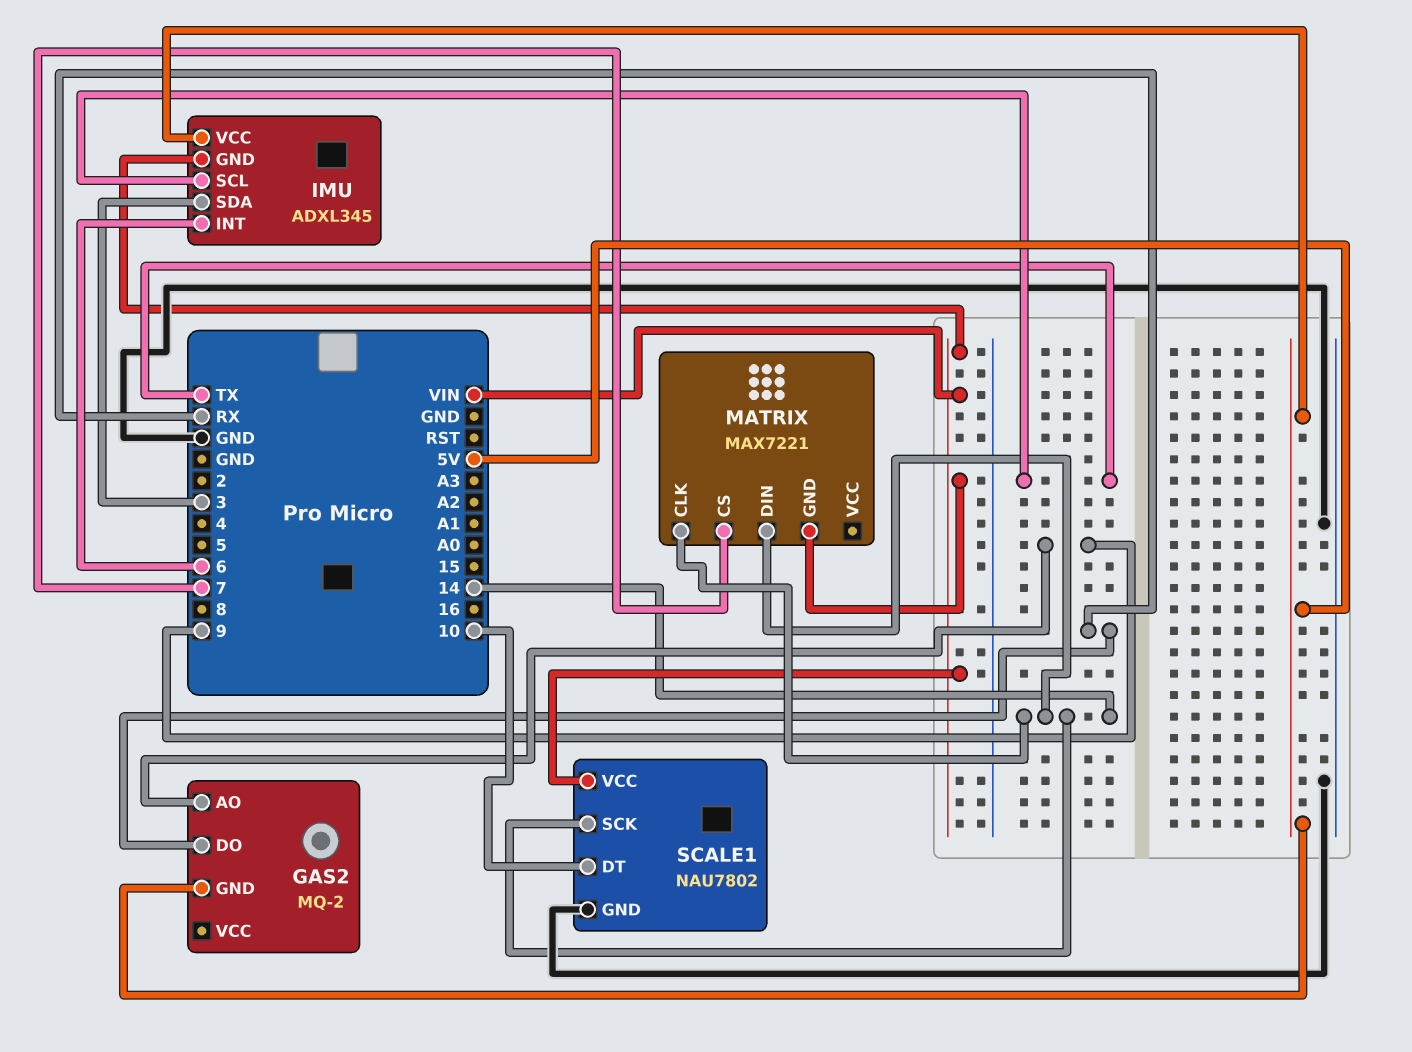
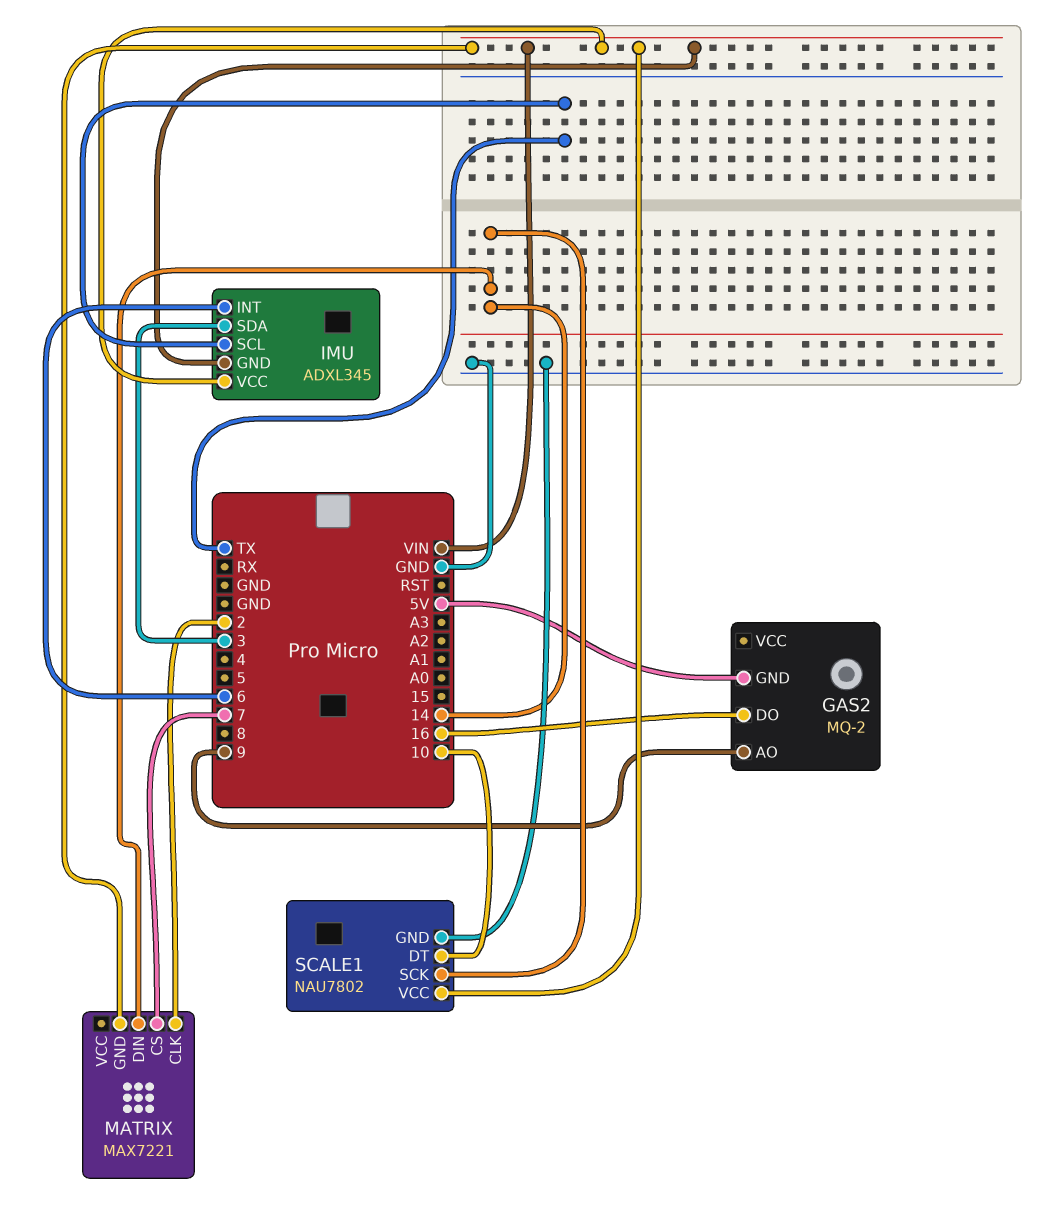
GAS2 pin DO: RX -> 16
IMU pin VCC: 5V -> VIN
MATRIX pin CLK: 14 -> 2

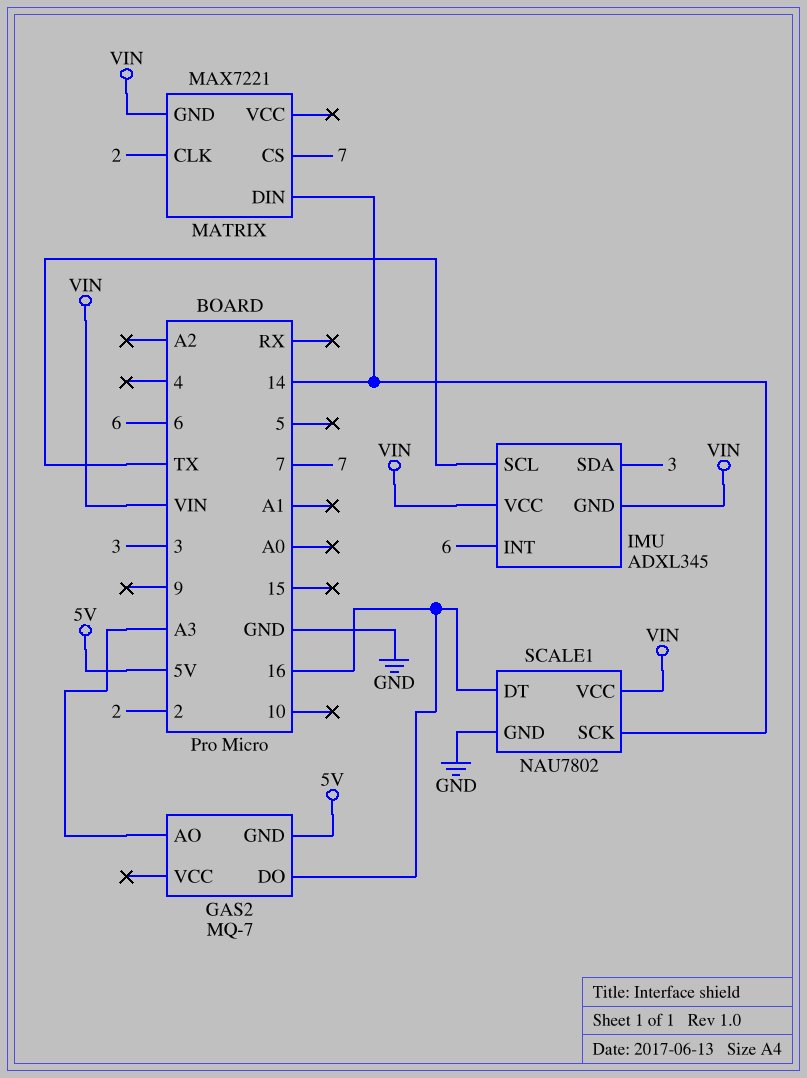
GAS2: MQ-2 -> MQ-7
GAS2 pin AO: 9 -> A3
SCALE1 pin DT: 10 -> 16

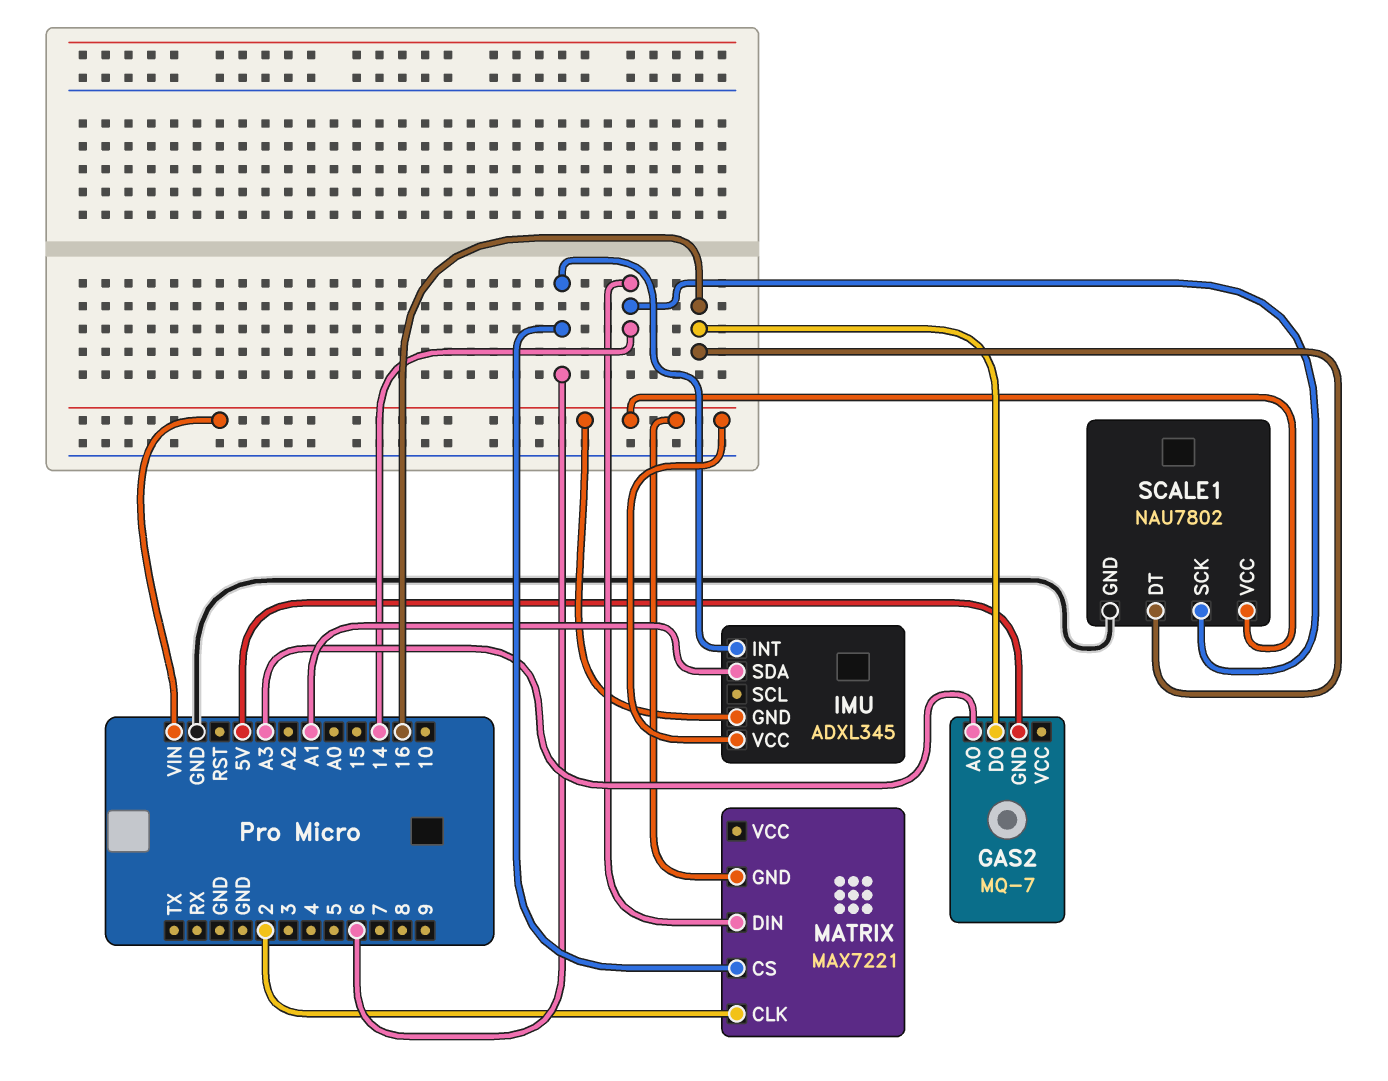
IMU pin SCL: TX -> none
IMU pin SDA: 3 -> A1
MATRIX pin CS: 7 -> 6

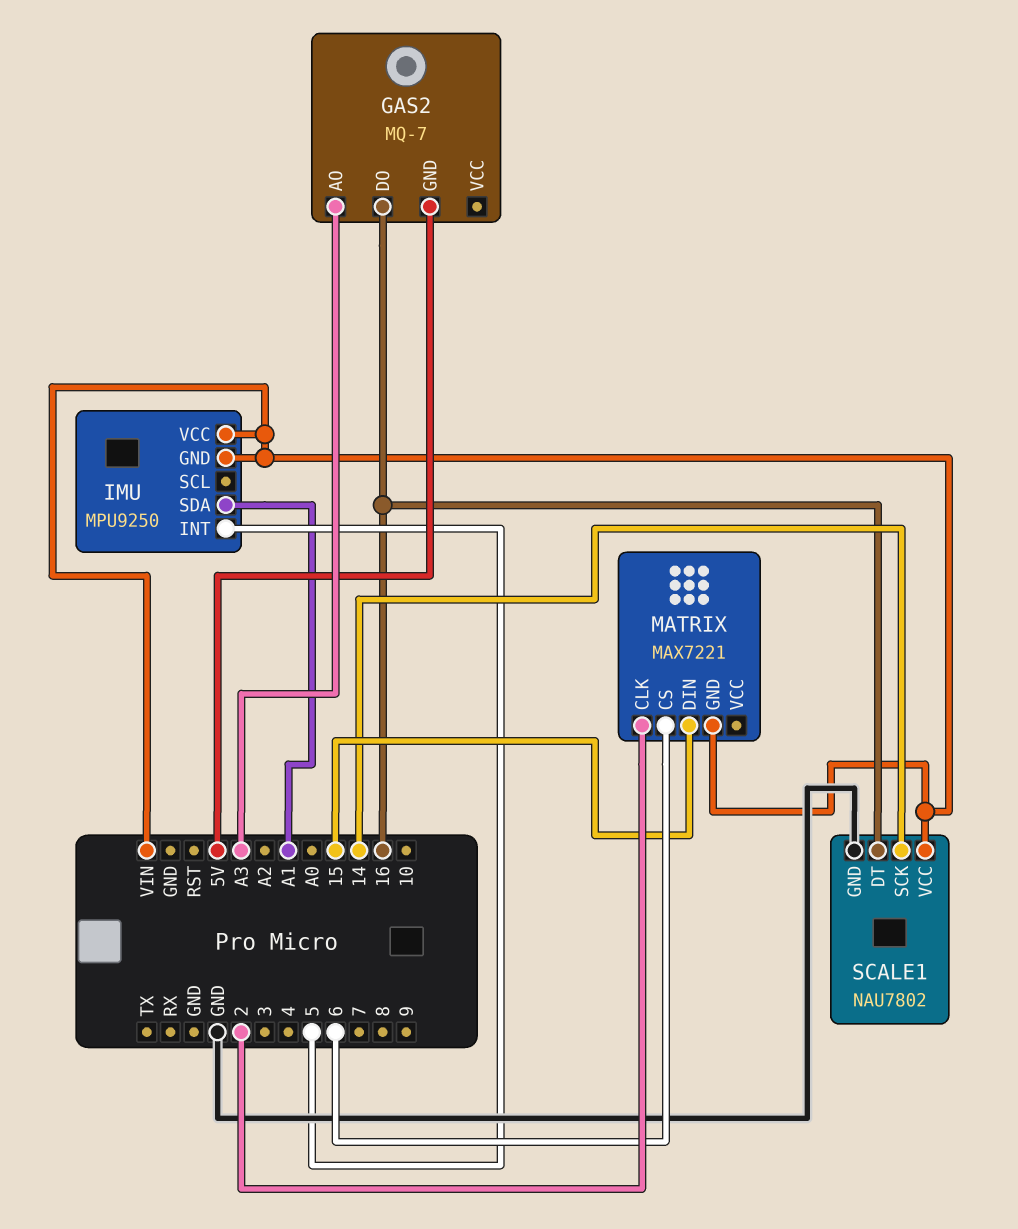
IMU: ADXL345 -> MPU9250
IMU pin INT: 6 -> 5
MATRIX pin DIN: 14 -> 15

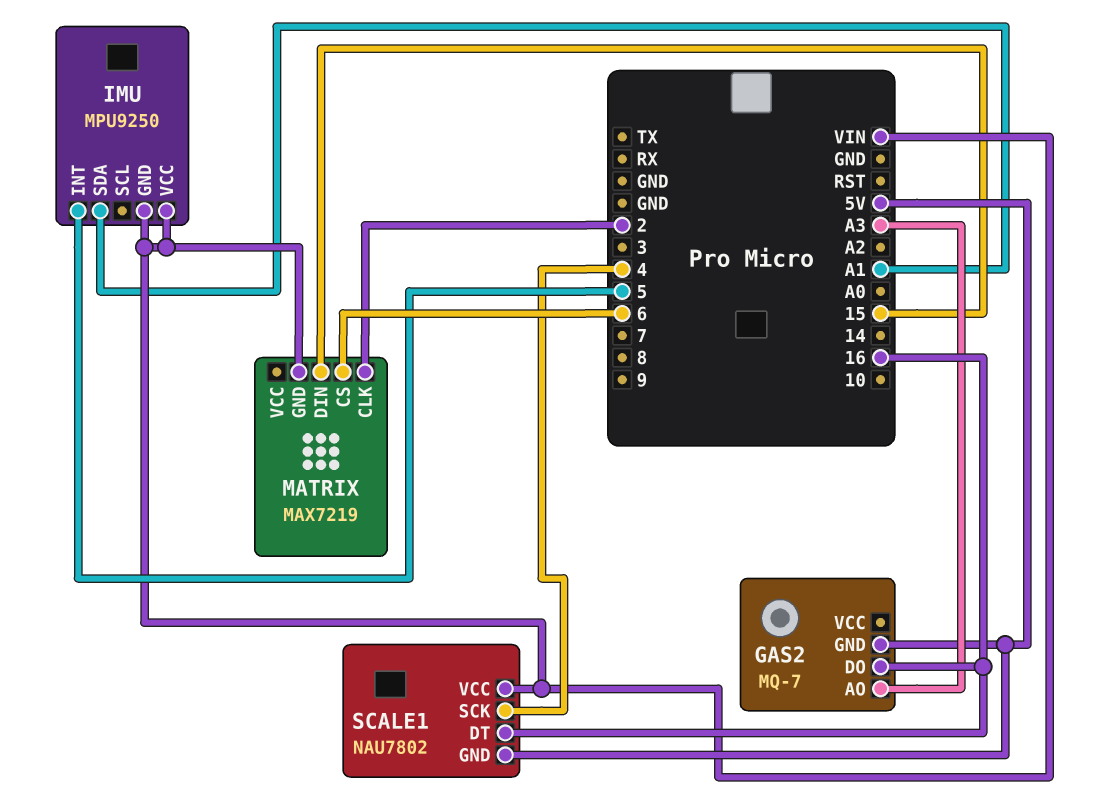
MATRIX: MAX7221 -> MAX7219
SCALE1 pin GND: GND -> 5V
SCALE1 pin SCK: 14 -> 4

